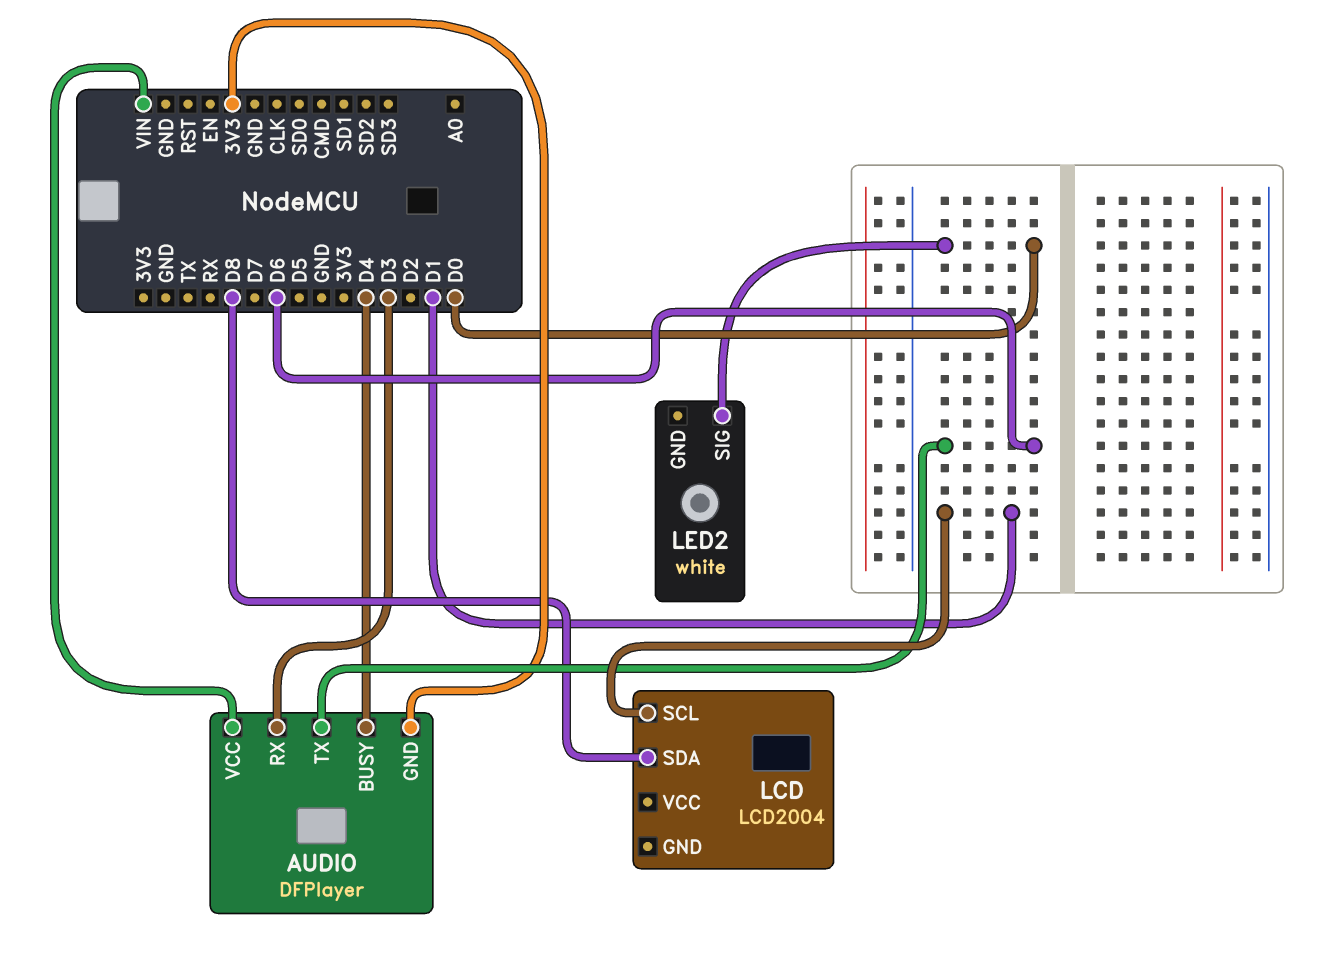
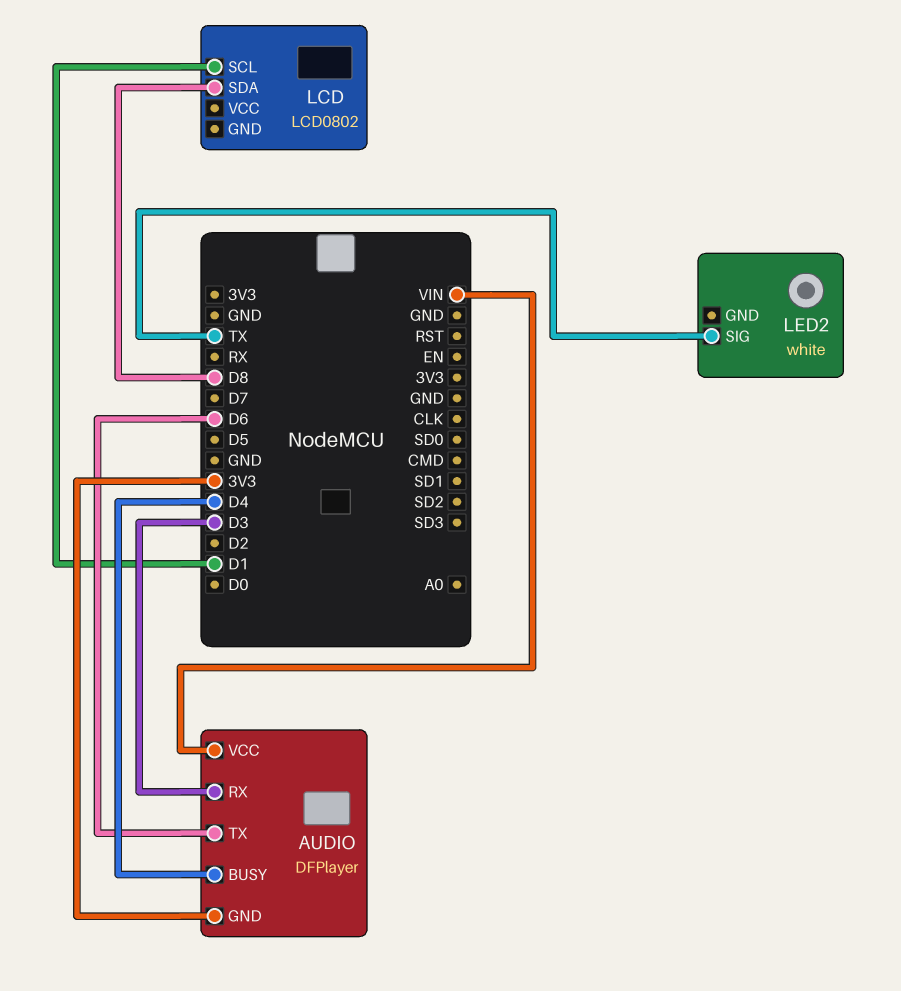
LCD: LCD2004 -> LCD0802
LED2 pin SIG: D0 -> TX

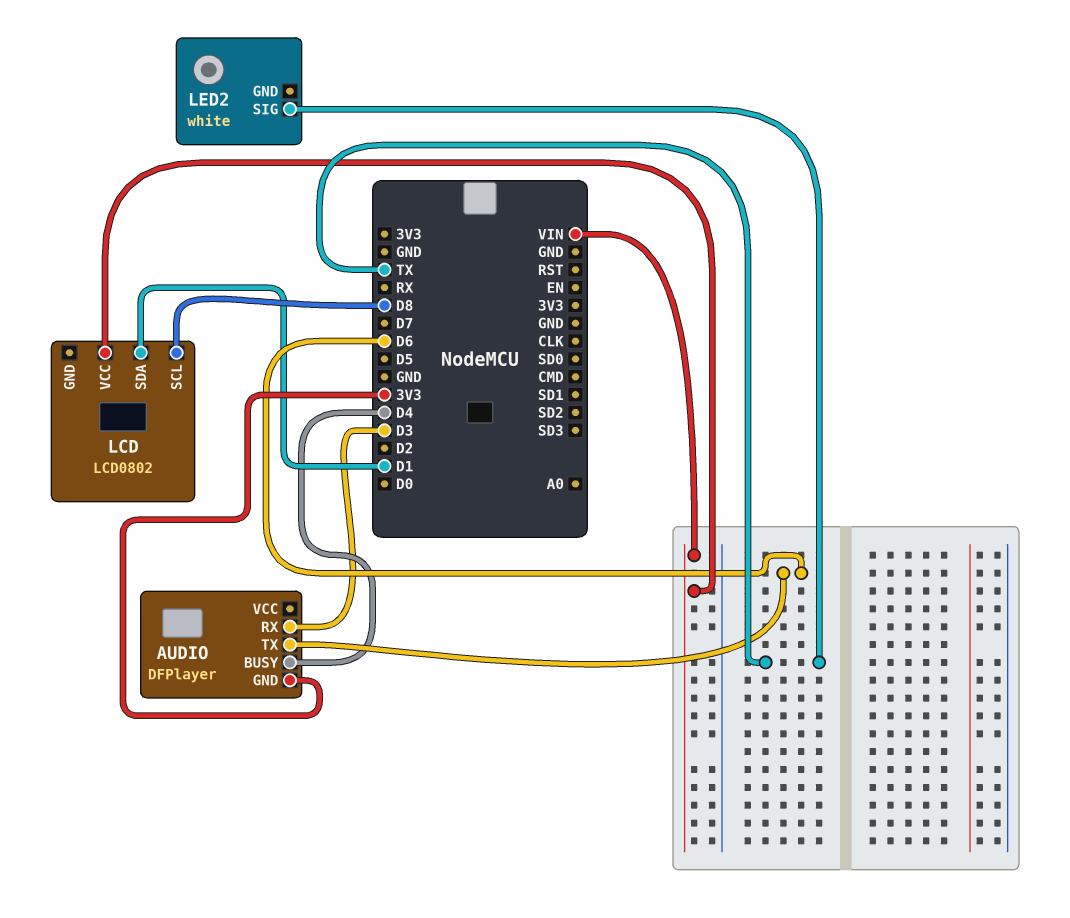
AUDIO pin VCC: VIN -> none
LCD pin SCL: D1 -> D8
LCD pin SDA: D8 -> D1
LCD pin VCC: none -> VIN

